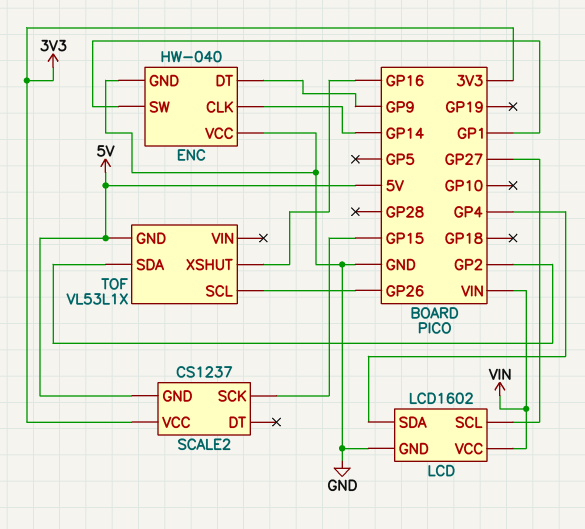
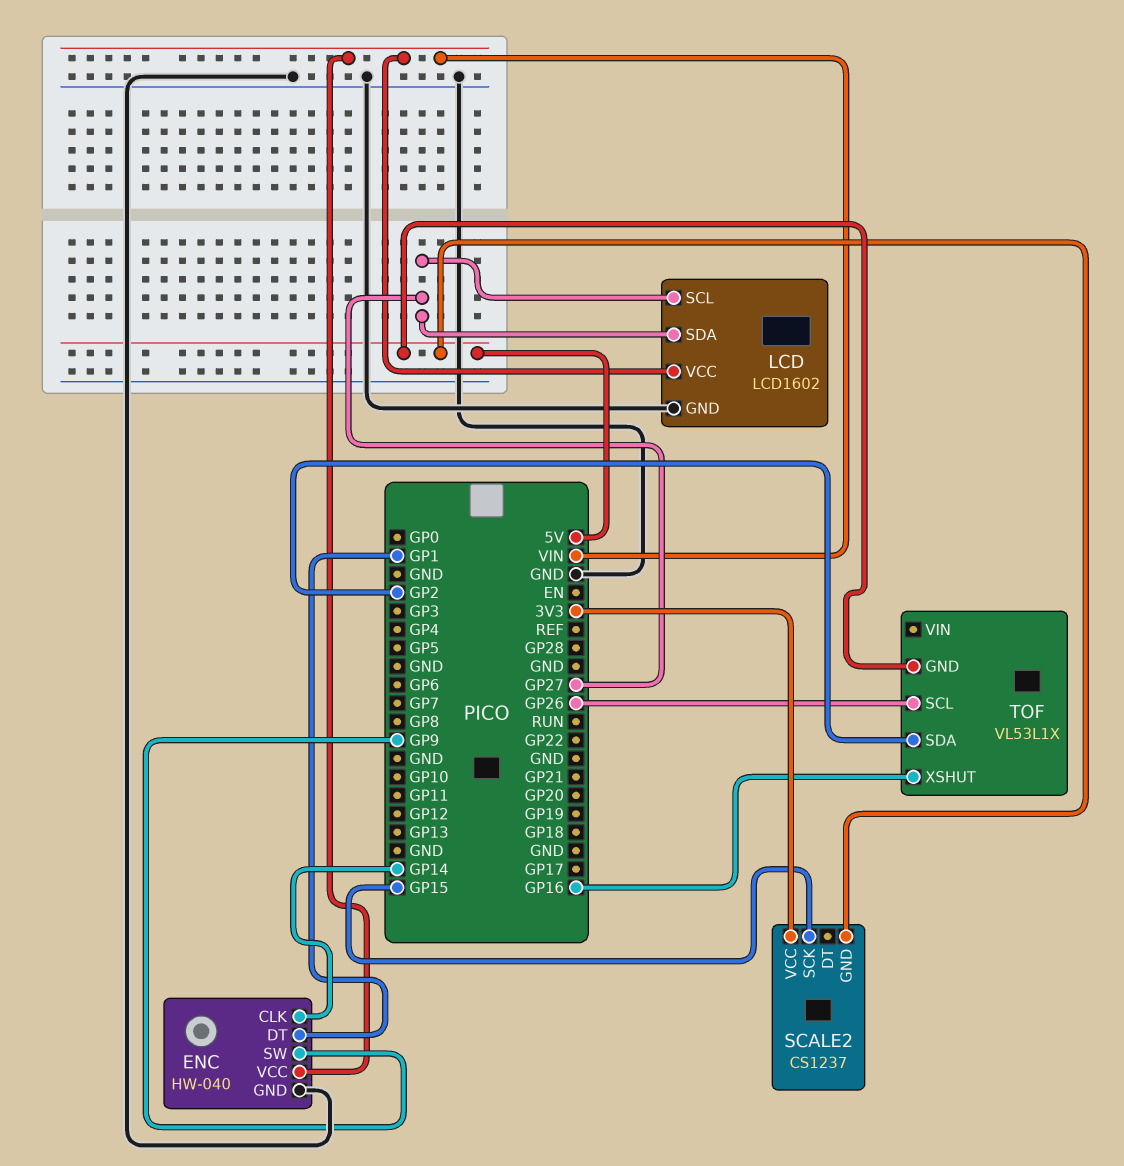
ENC pin DT: GP9 -> GP1
ENC pin SW: GP1 -> GP9
ENC pin VCC: GND -> VIN
LCD pin SDA: GP4 -> GP27

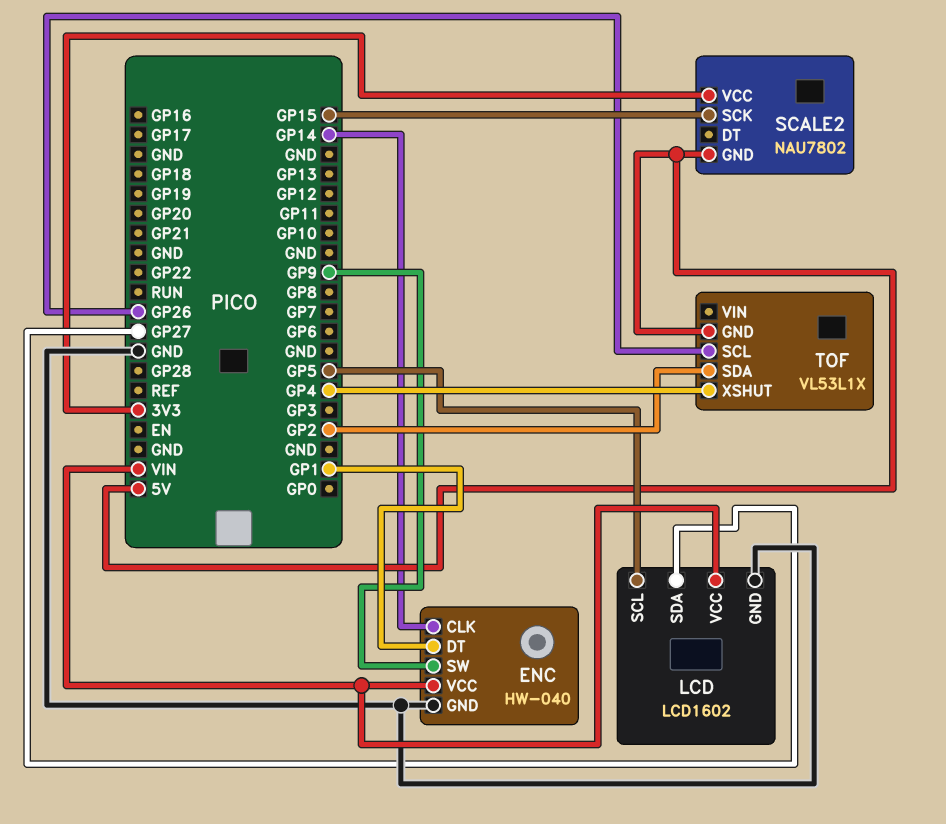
LCD pin SCL: GP27 -> GP5
SCALE2: CS1237 -> NAU7802
TOF pin XSHUT: GP16 -> GP4

